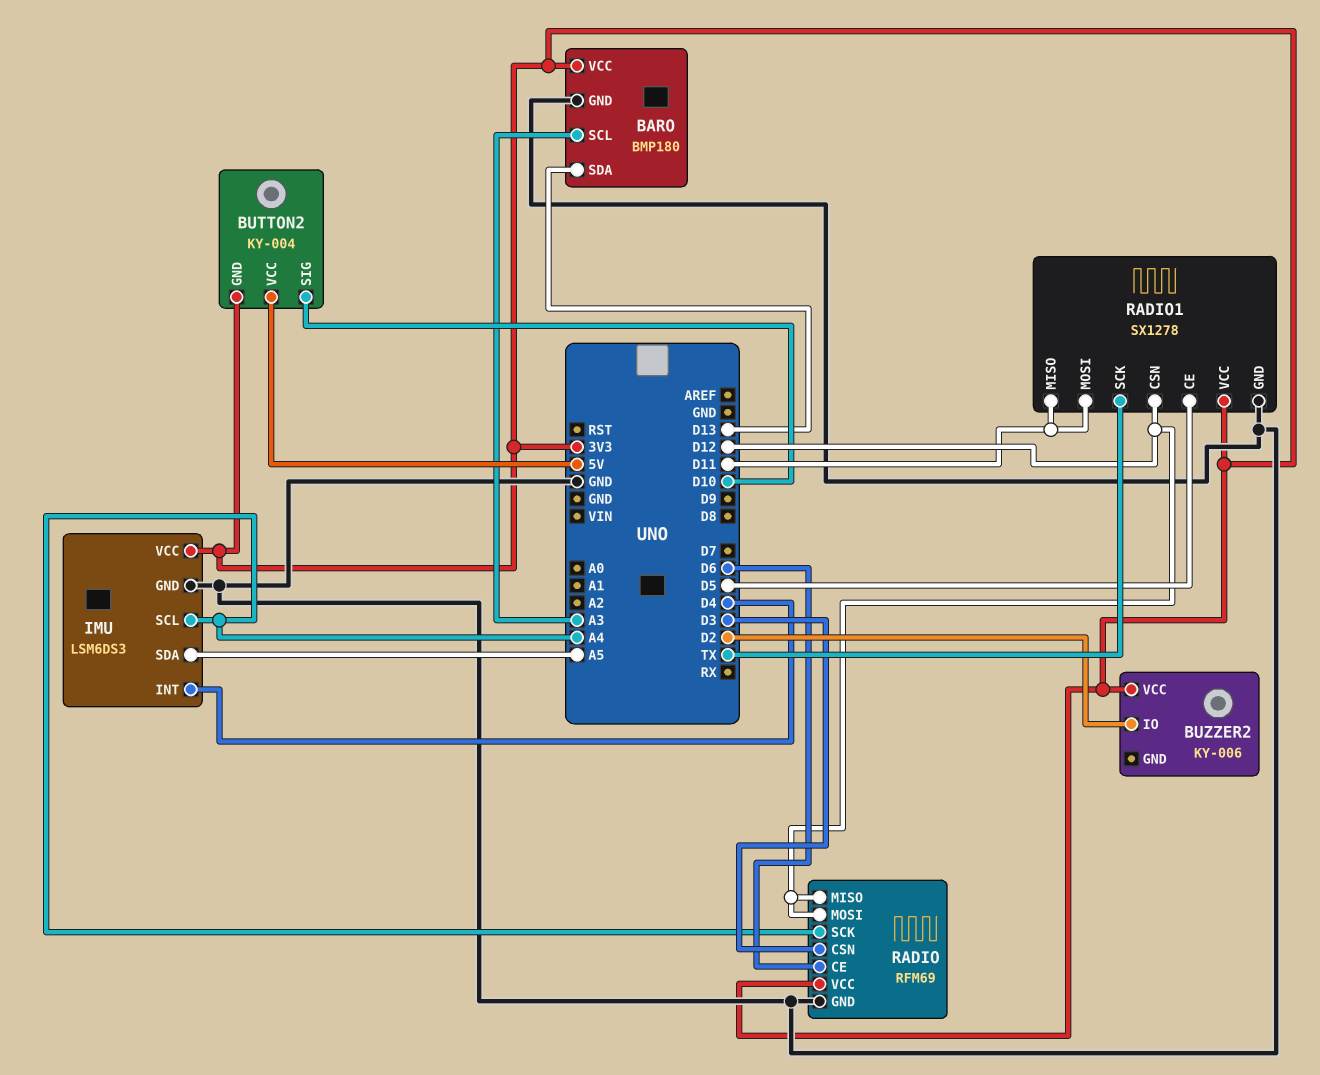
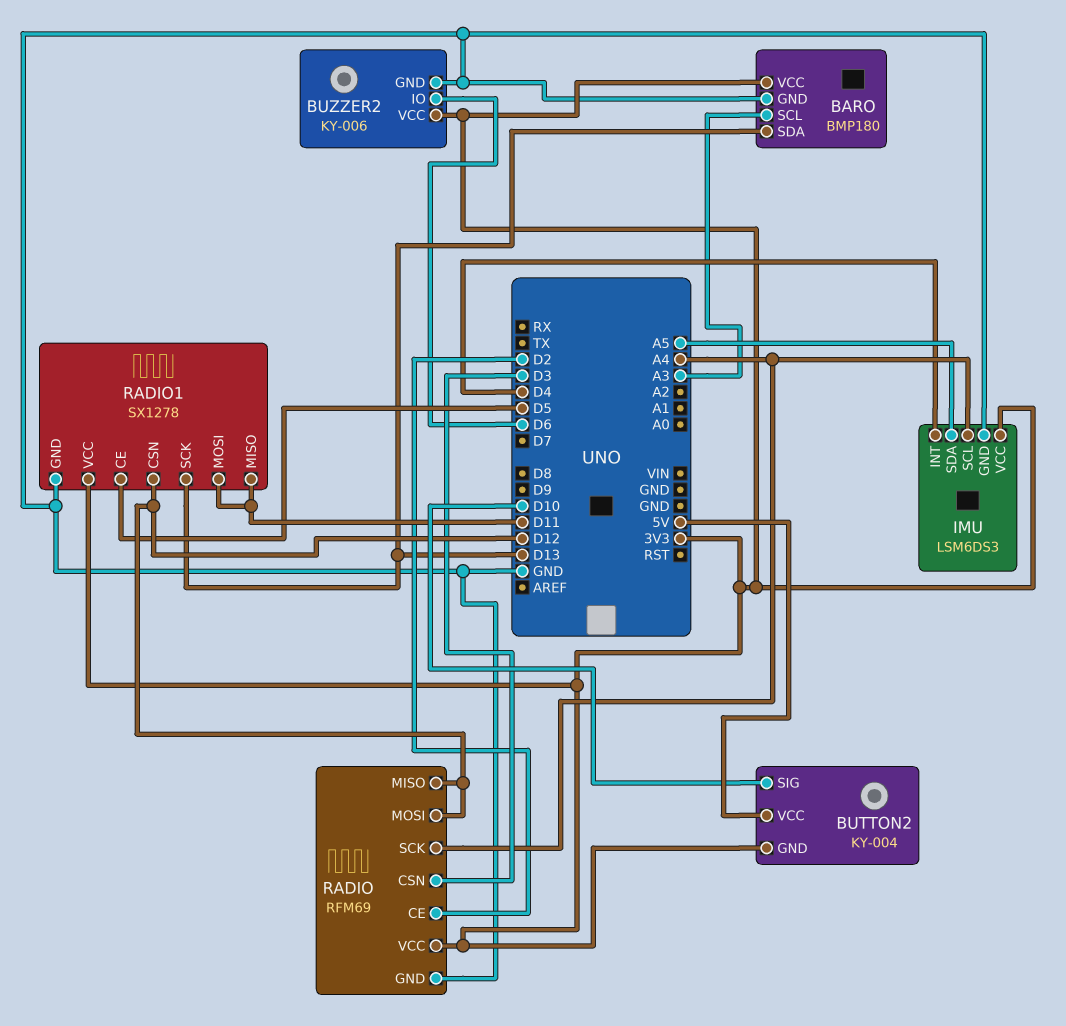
BUZZER2 pin GND: none -> GND
BUZZER2 pin IO: D2 -> D6
RADIO pin CE: D6 -> D2
RADIO1 pin SCK: TX -> D13

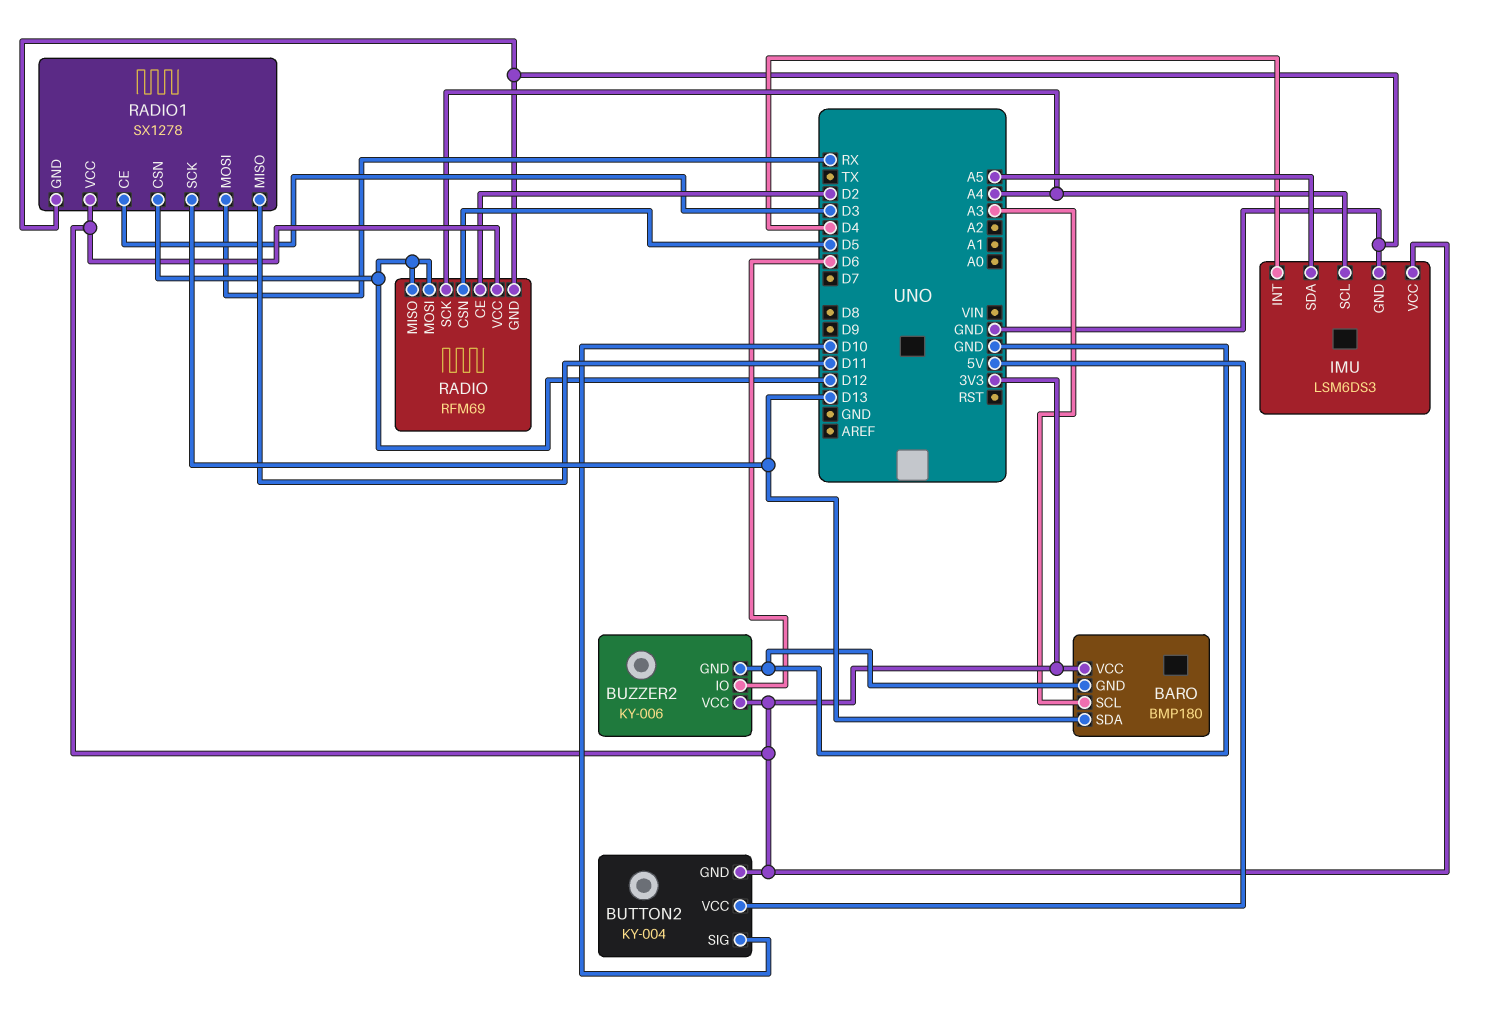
RADIO pin CSN: D3 -> D5
RADIO1 pin CE: D5 -> D3
RADIO1 pin MOSI: D11 -> RX

